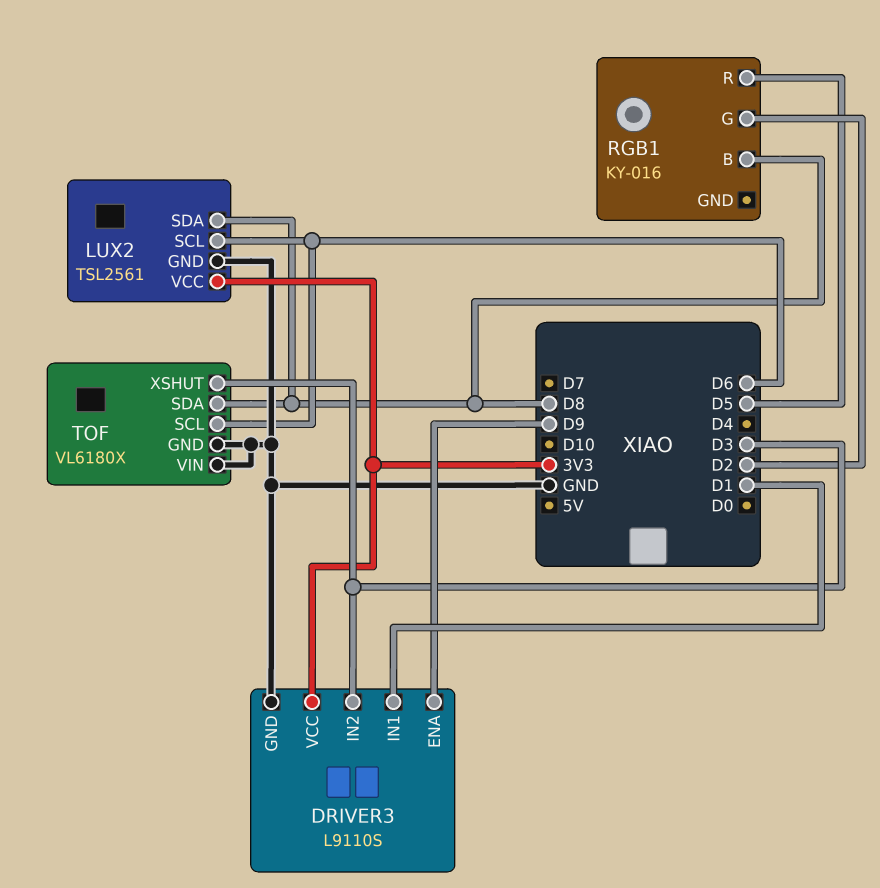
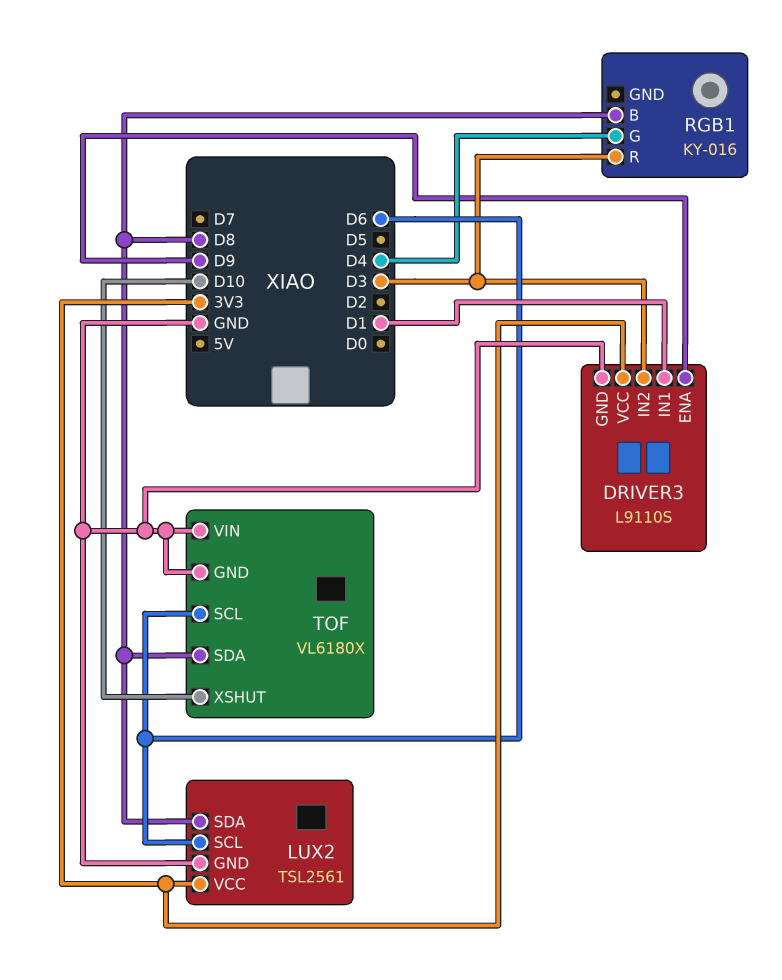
RGB1 pin G: D2 -> D4
RGB1 pin R: D5 -> D3
TOF pin XSHUT: D3 -> D10

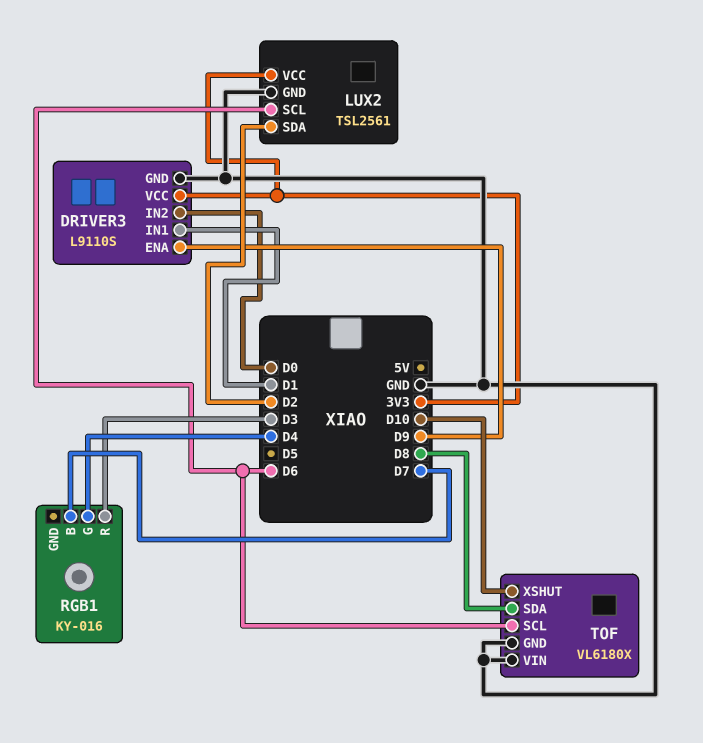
DRIVER3 pin IN2: D3 -> D0
LUX2 pin SDA: D8 -> D2
RGB1 pin B: D8 -> D7

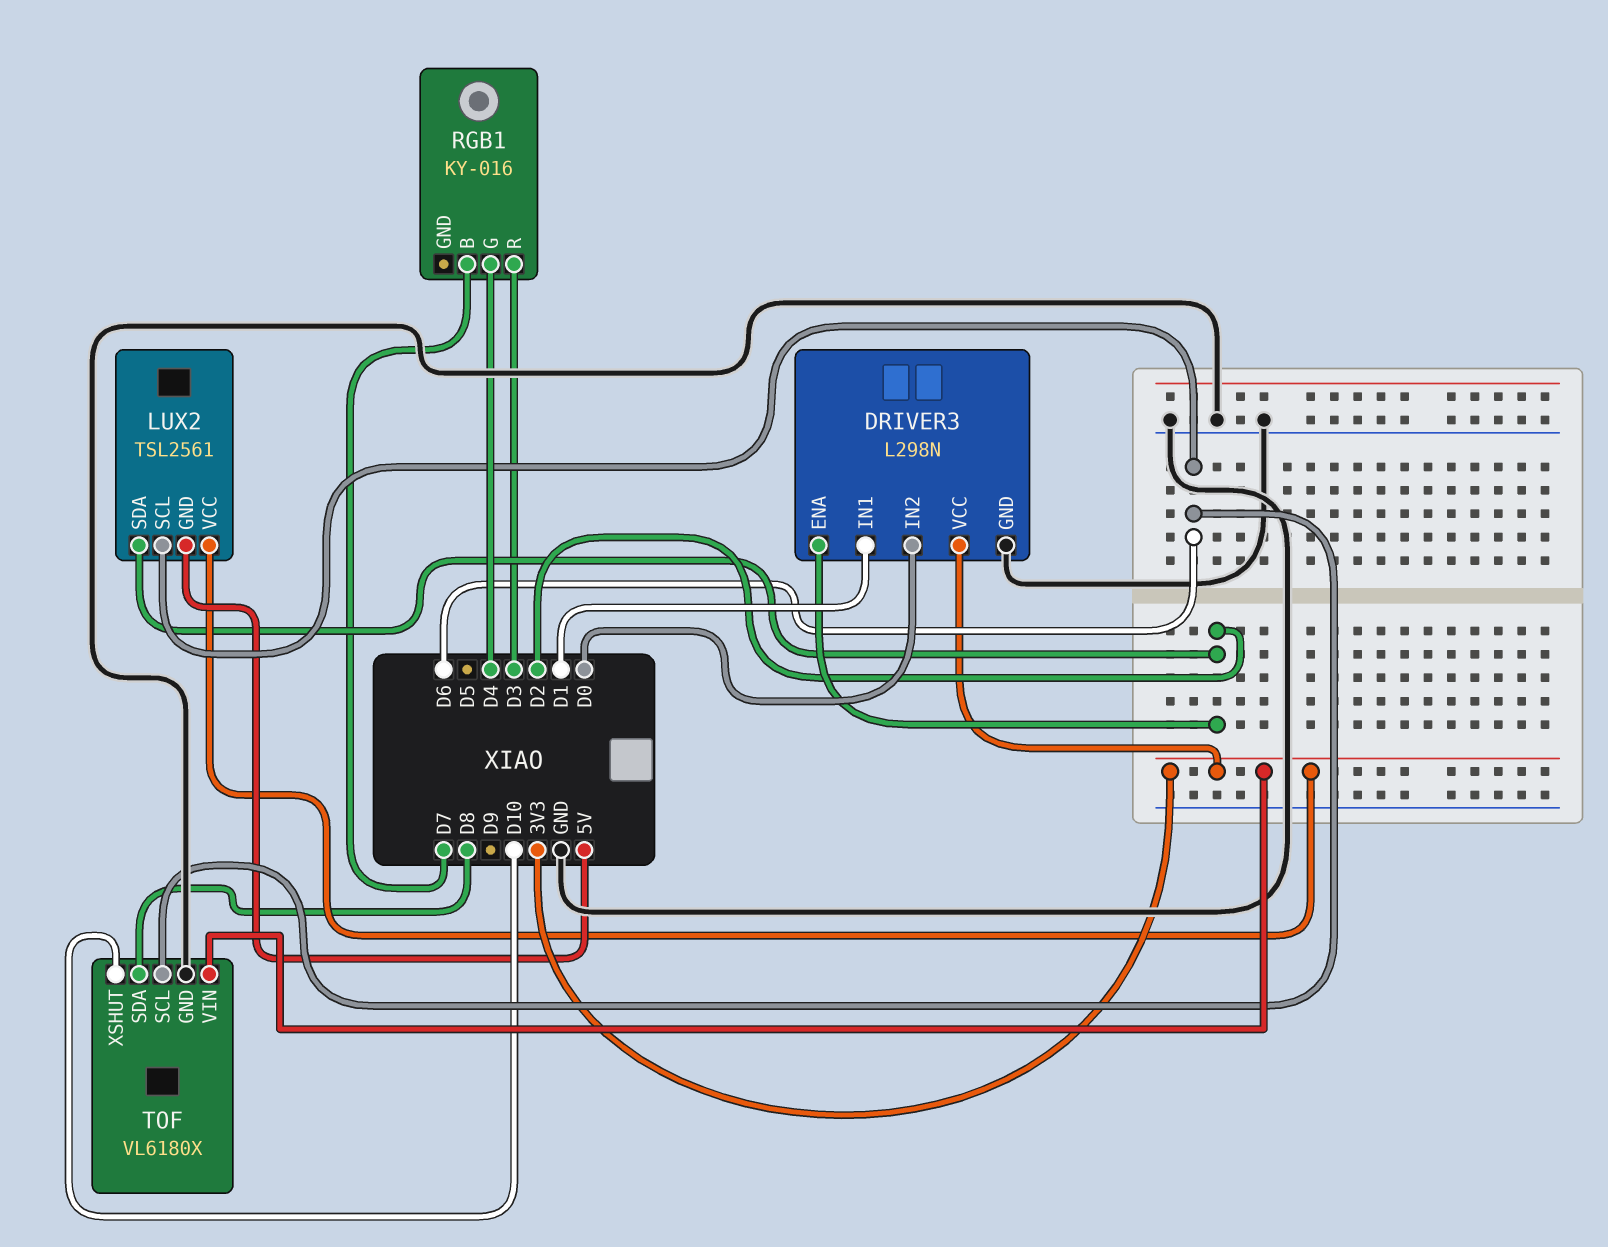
DRIVER3: L9110S -> L298N
DRIVER3 pin ENA: D9 -> D2
LUX2 pin GND: GND -> 5V
TOF pin VIN: GND -> 3V3

